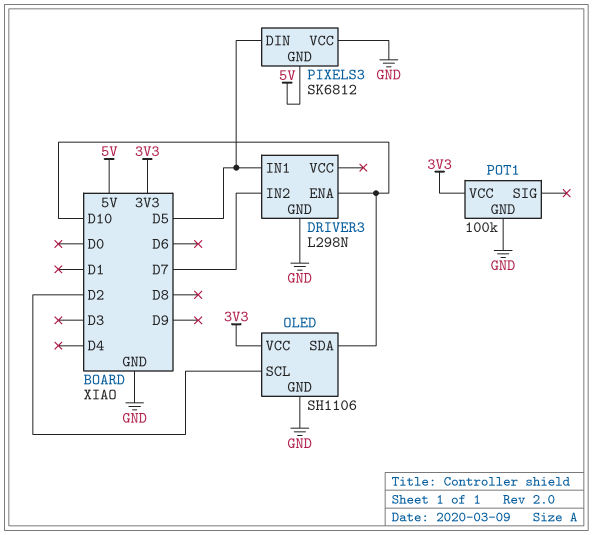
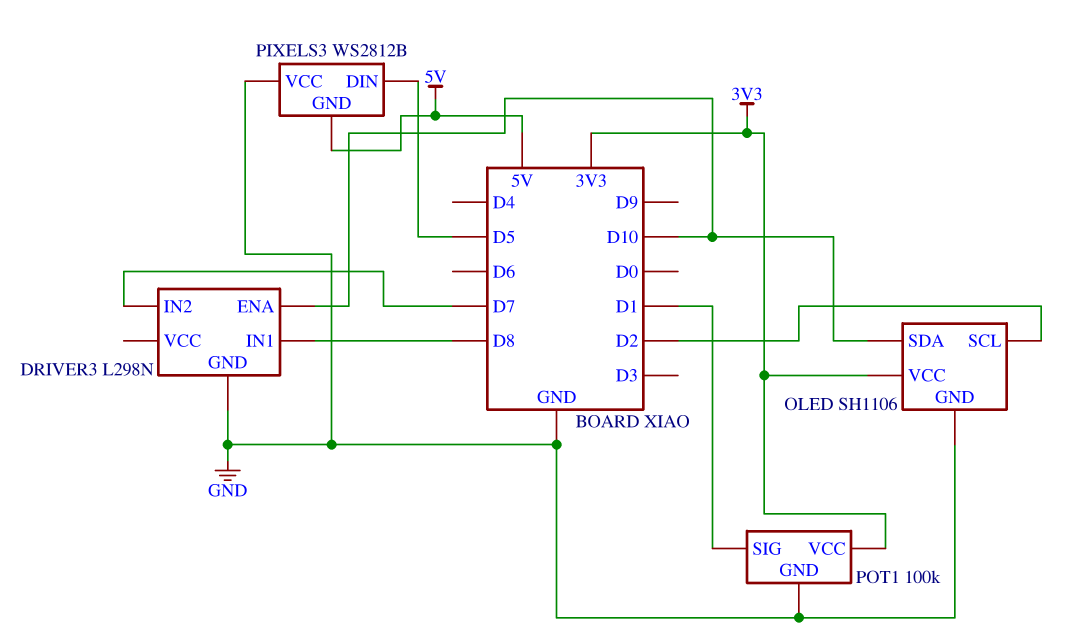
DRIVER3 pin IN1: D5 -> D8
PIXELS3: SK6812 -> WS2812B
POT1 pin SIG: none -> D1

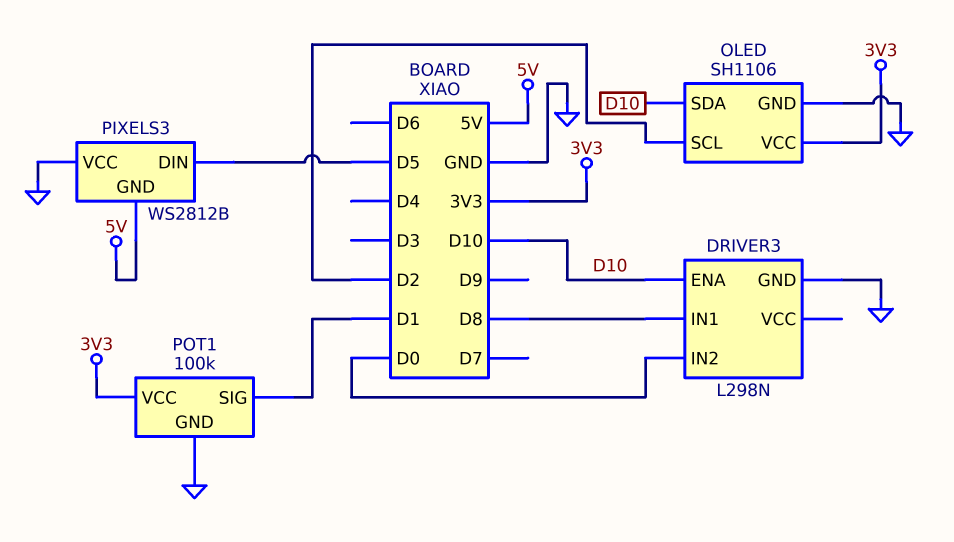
DRIVER3 pin IN2: D7 -> D0

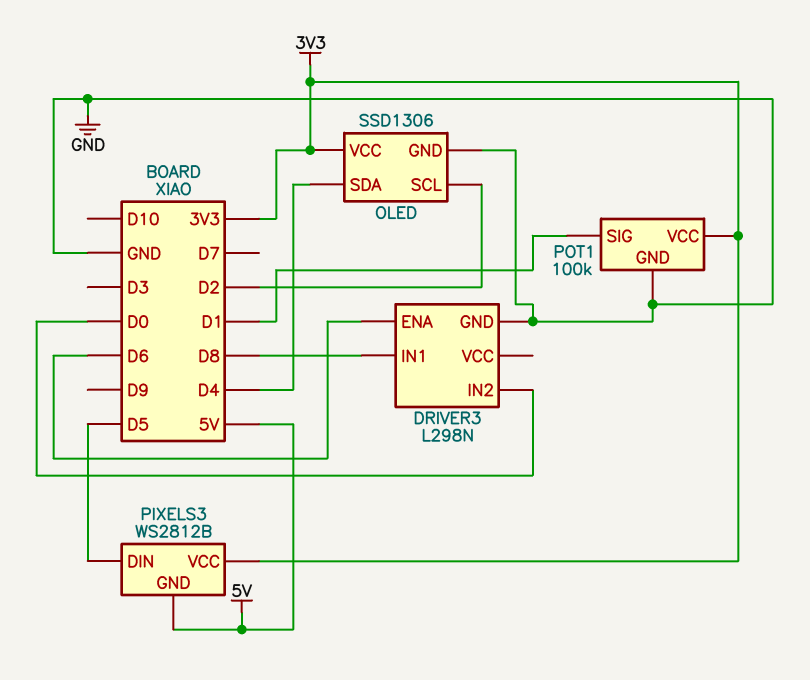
DRIVER3 pin ENA: D10 -> D6
OLED: SH1106 -> SSD1306
OLED pin SDA: D10 -> D4
PIXELS3 pin VCC: GND -> 3V3

